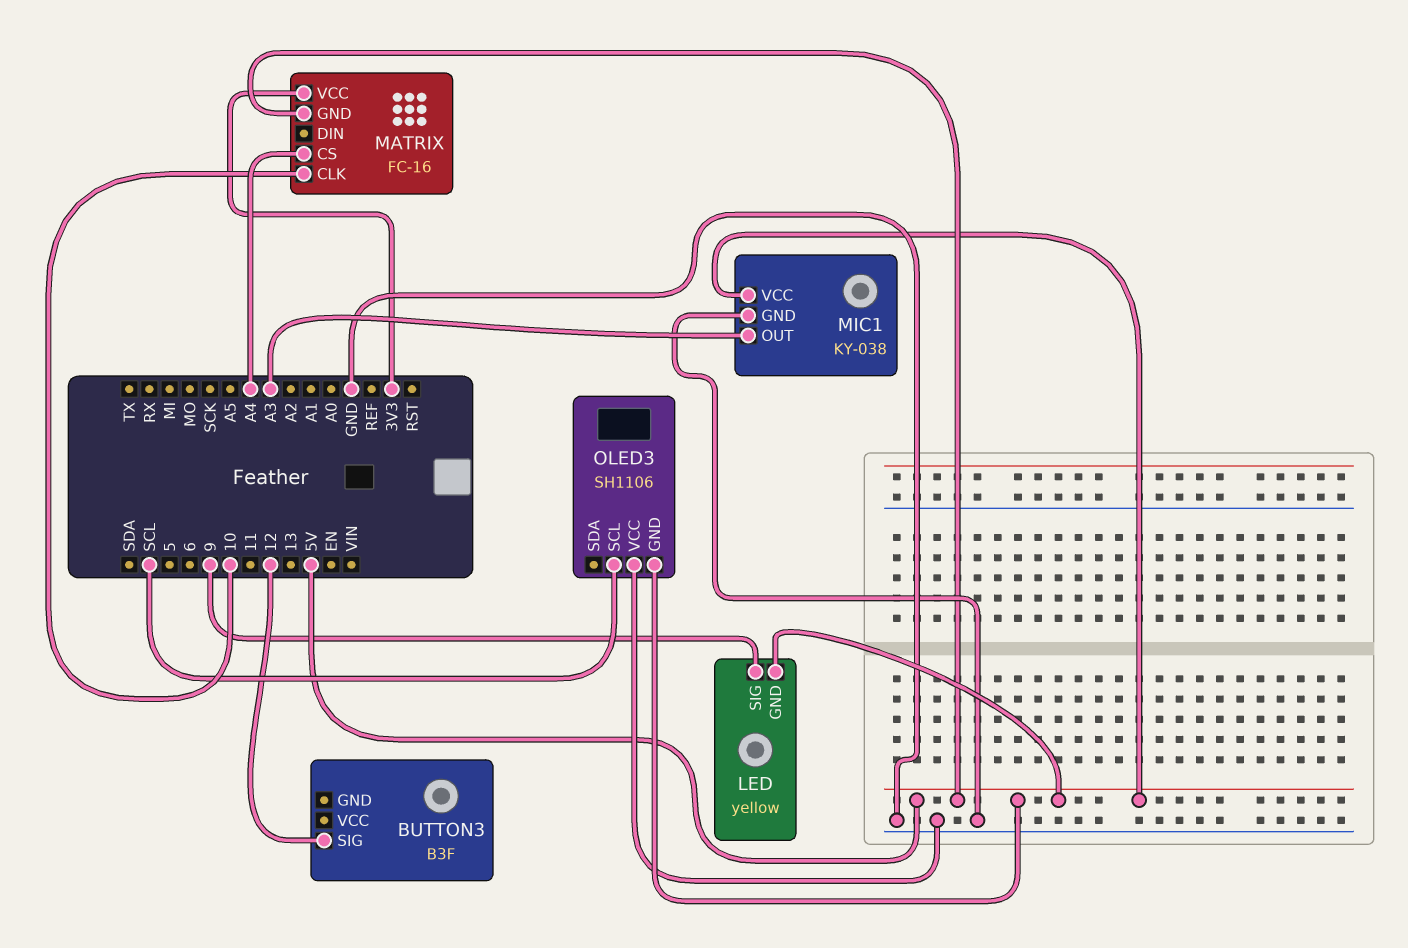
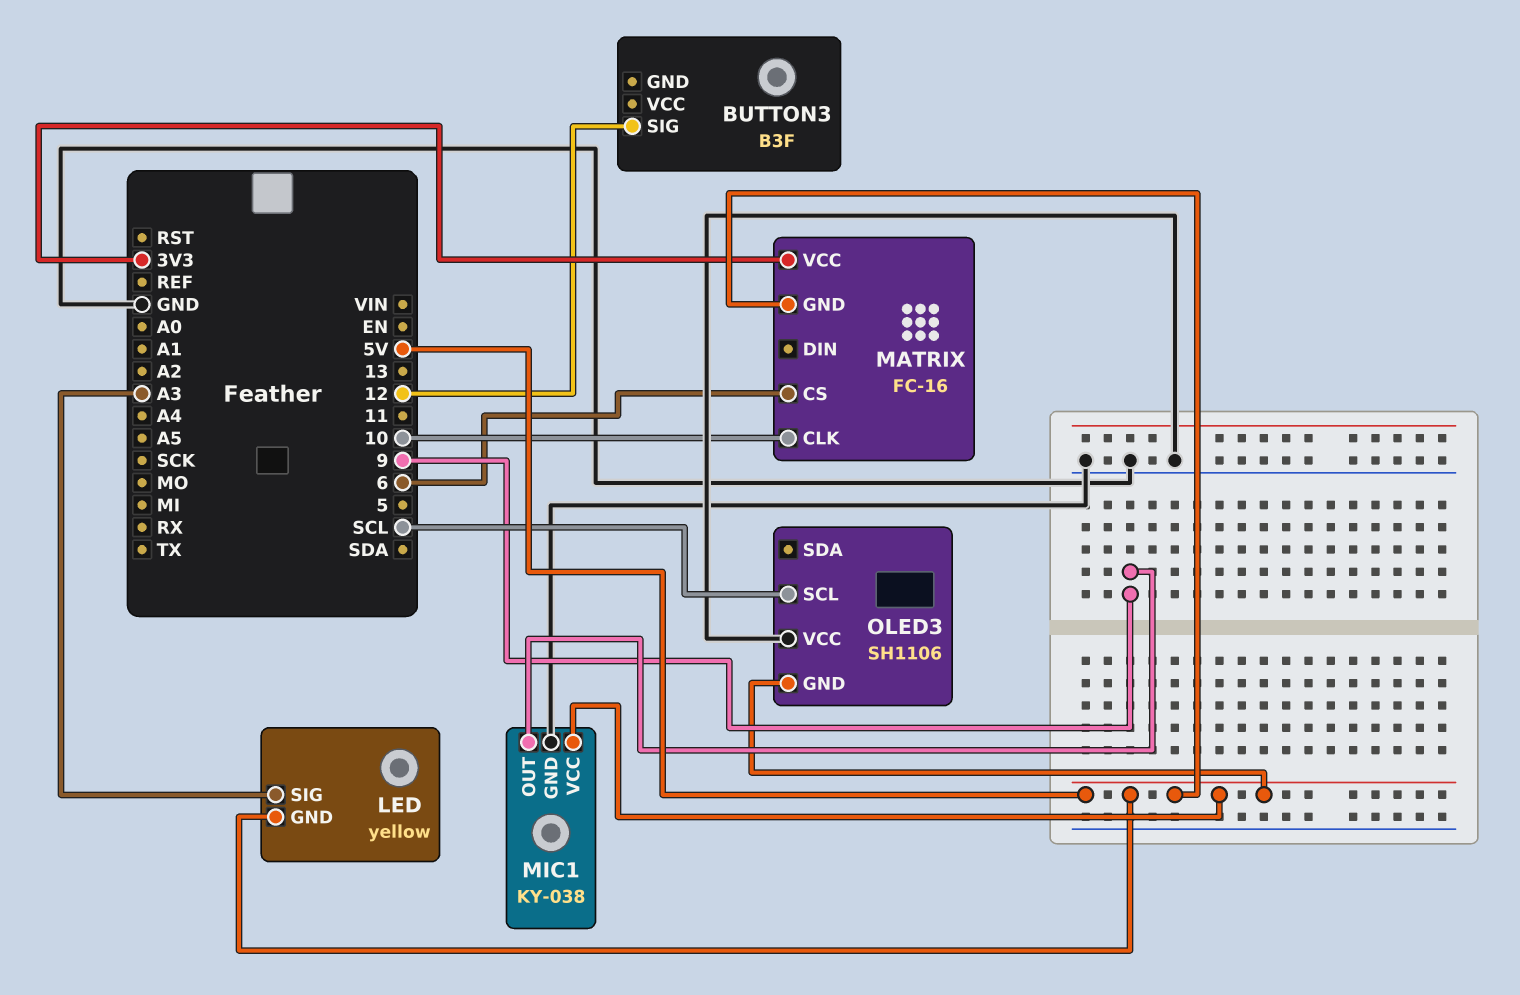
LED pin SIG: 9 -> A3
MATRIX pin CS: A4 -> 6
MIC1 pin OUT: A3 -> 9

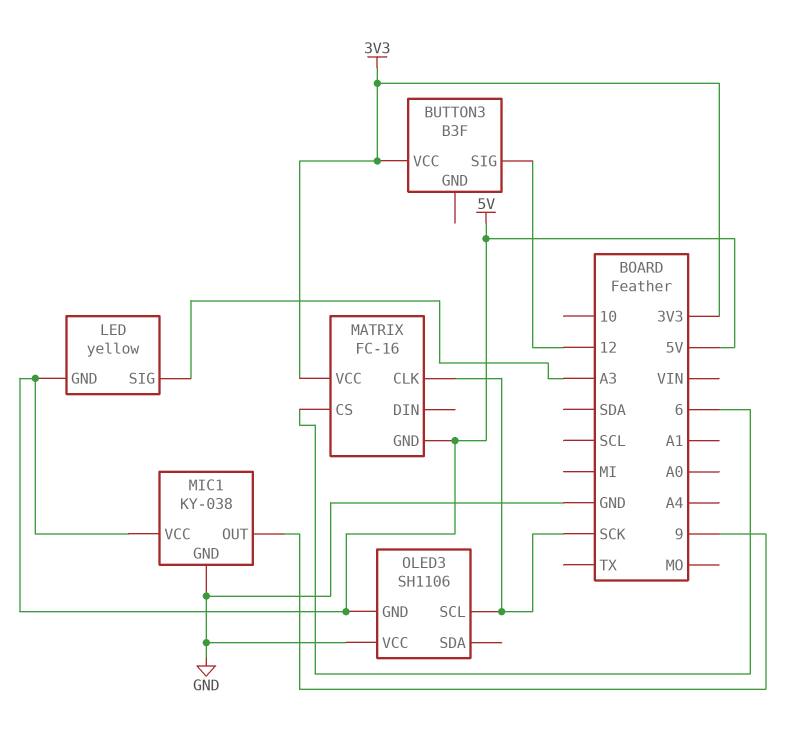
BUTTON3 pin VCC: none -> 3V3
MATRIX pin CLK: 10 -> SCK
OLED3 pin SCL: SCL -> SCK

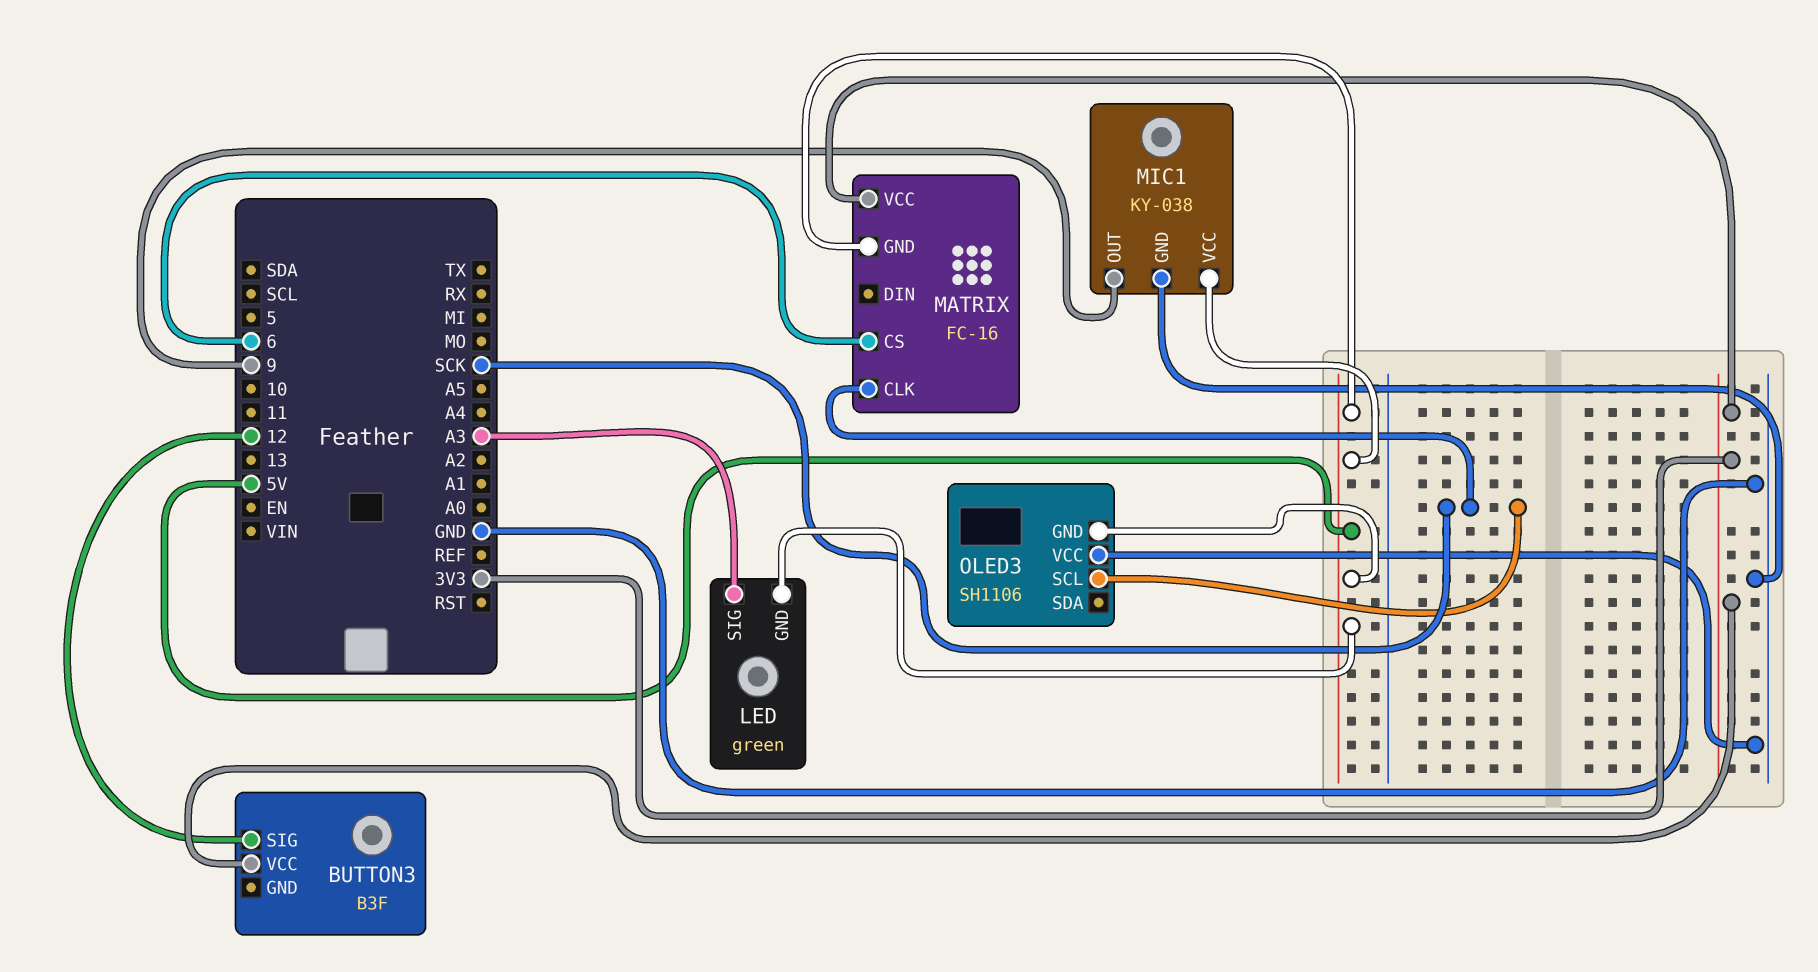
LED: yellow -> green

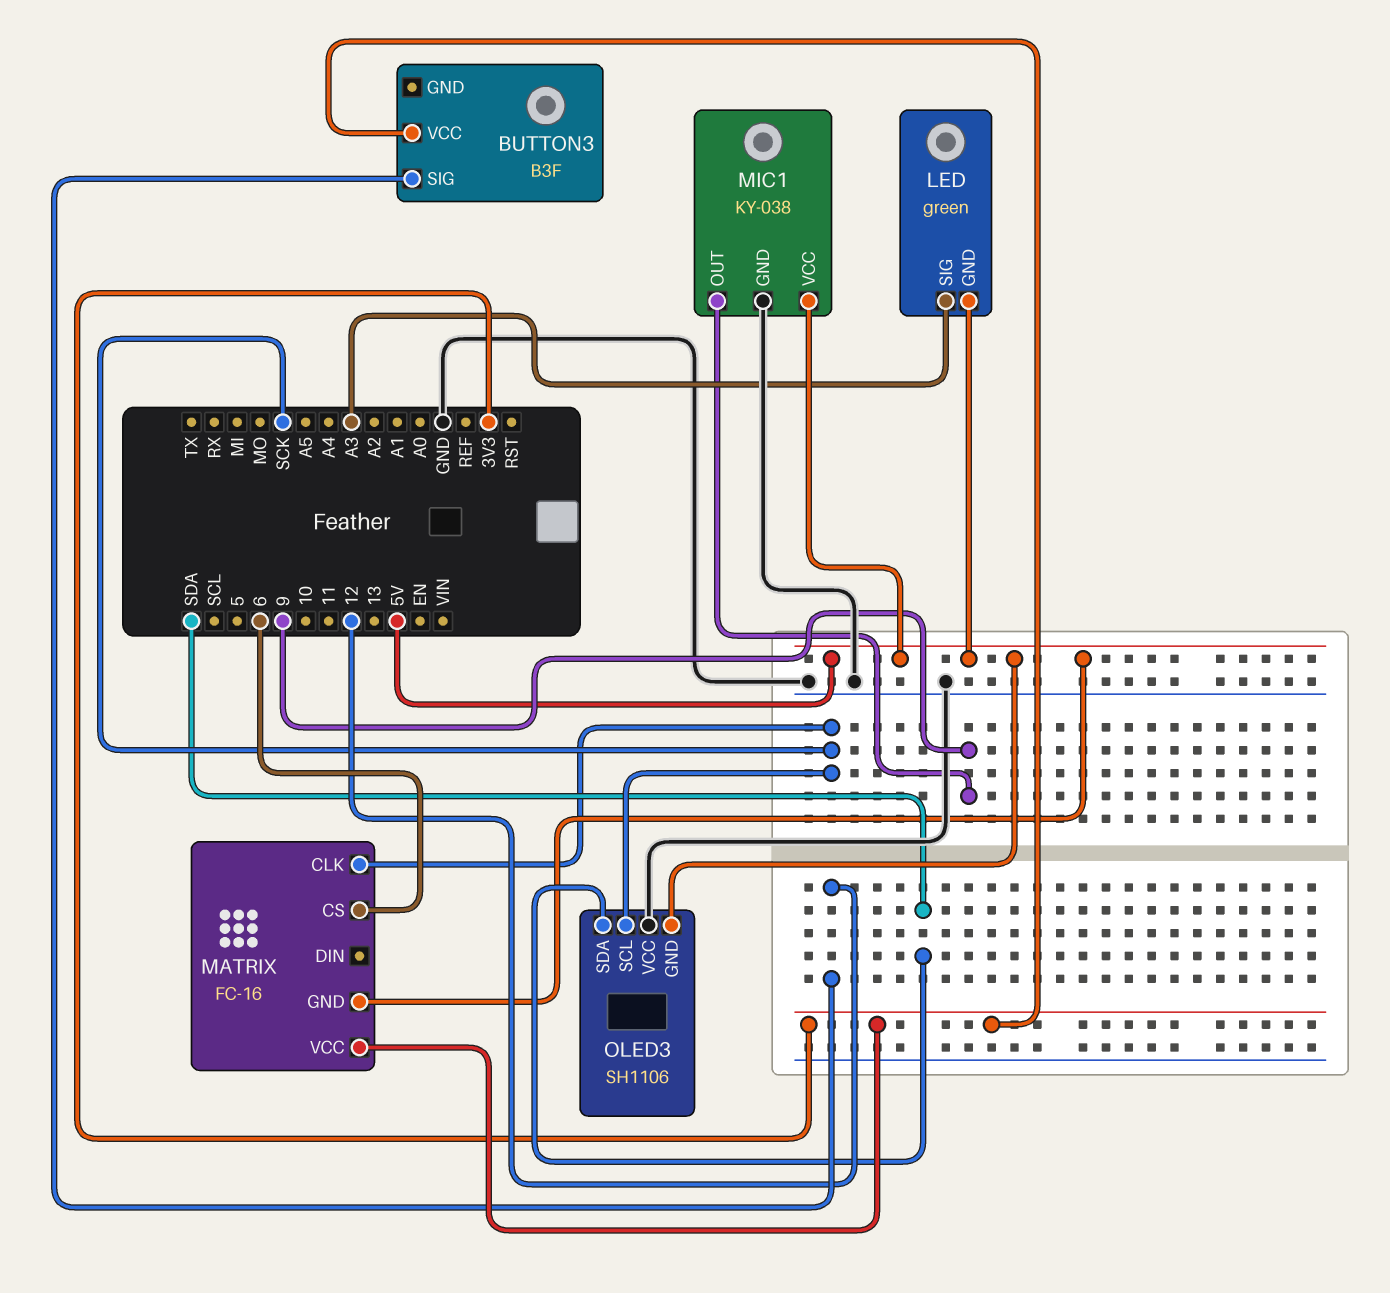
OLED3 pin SDA: none -> SDA

